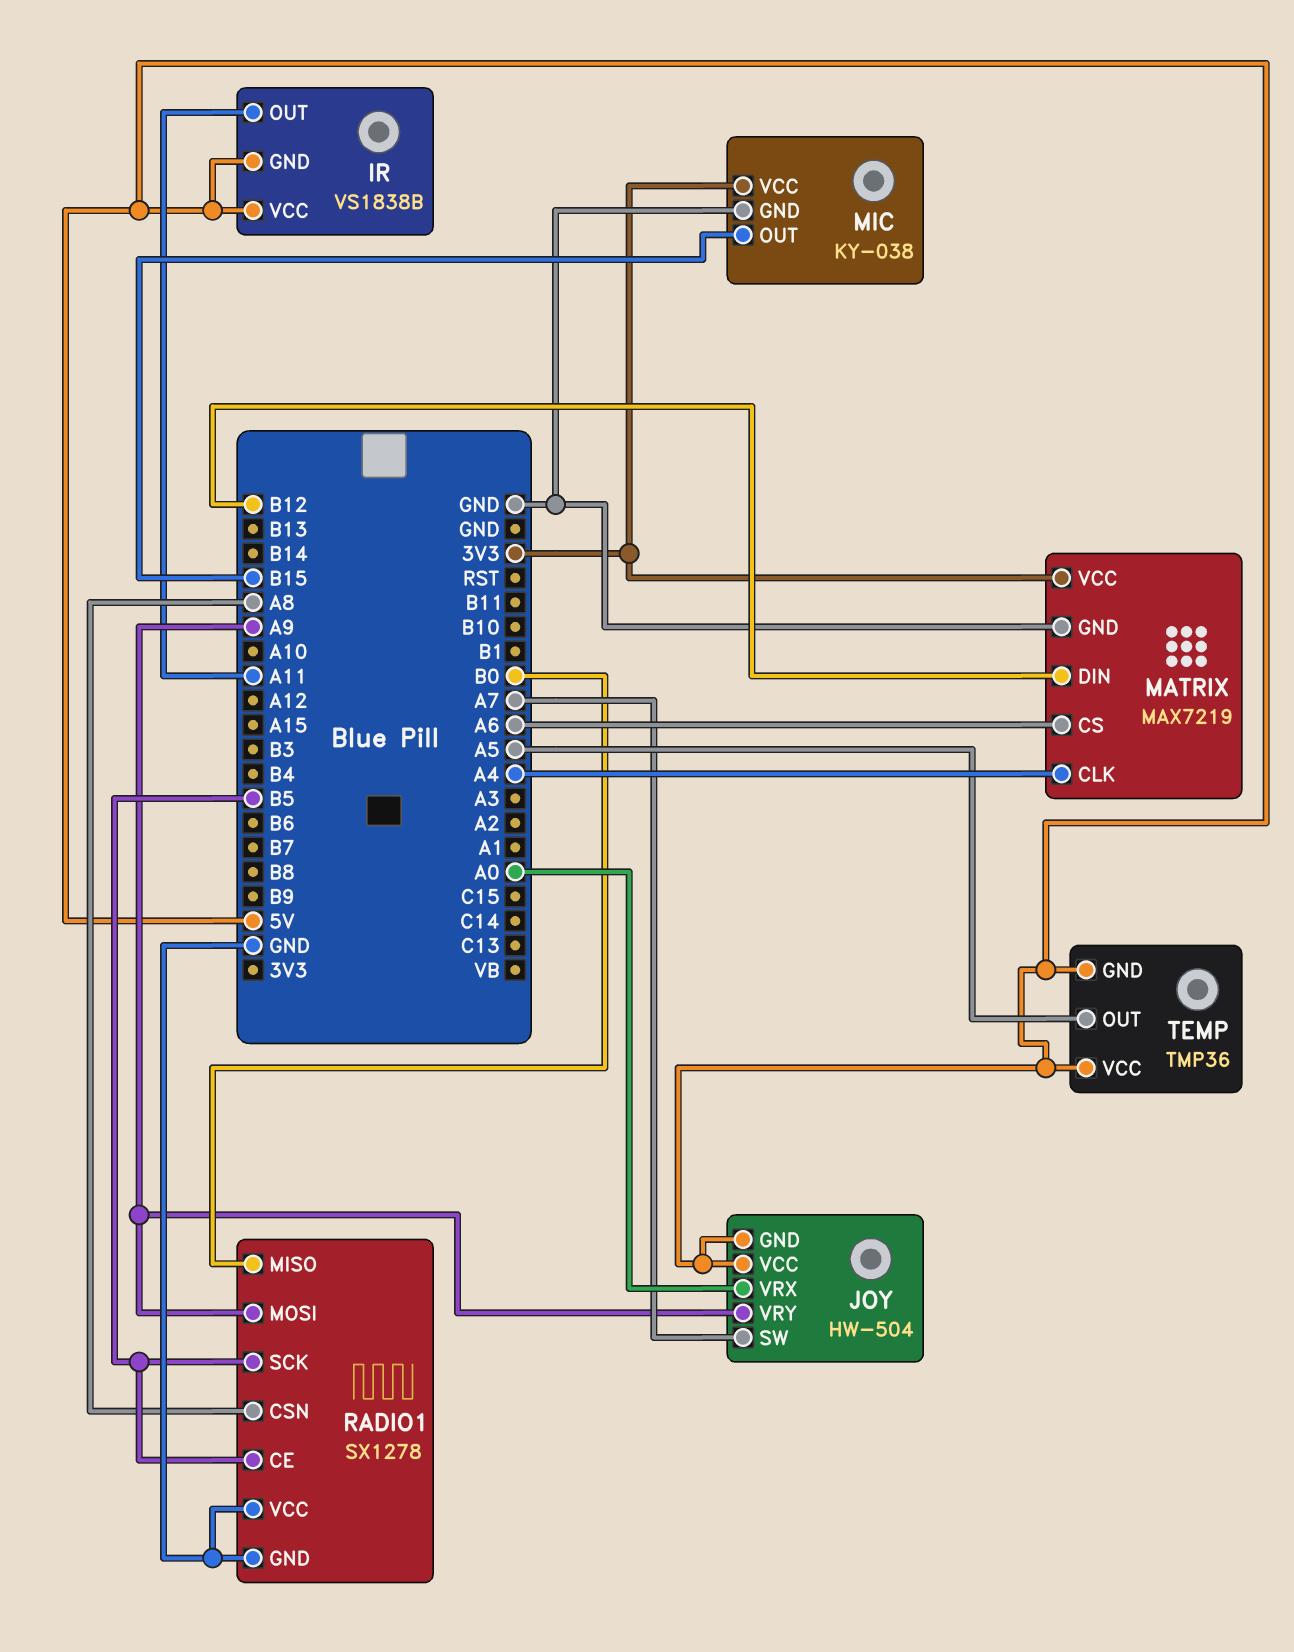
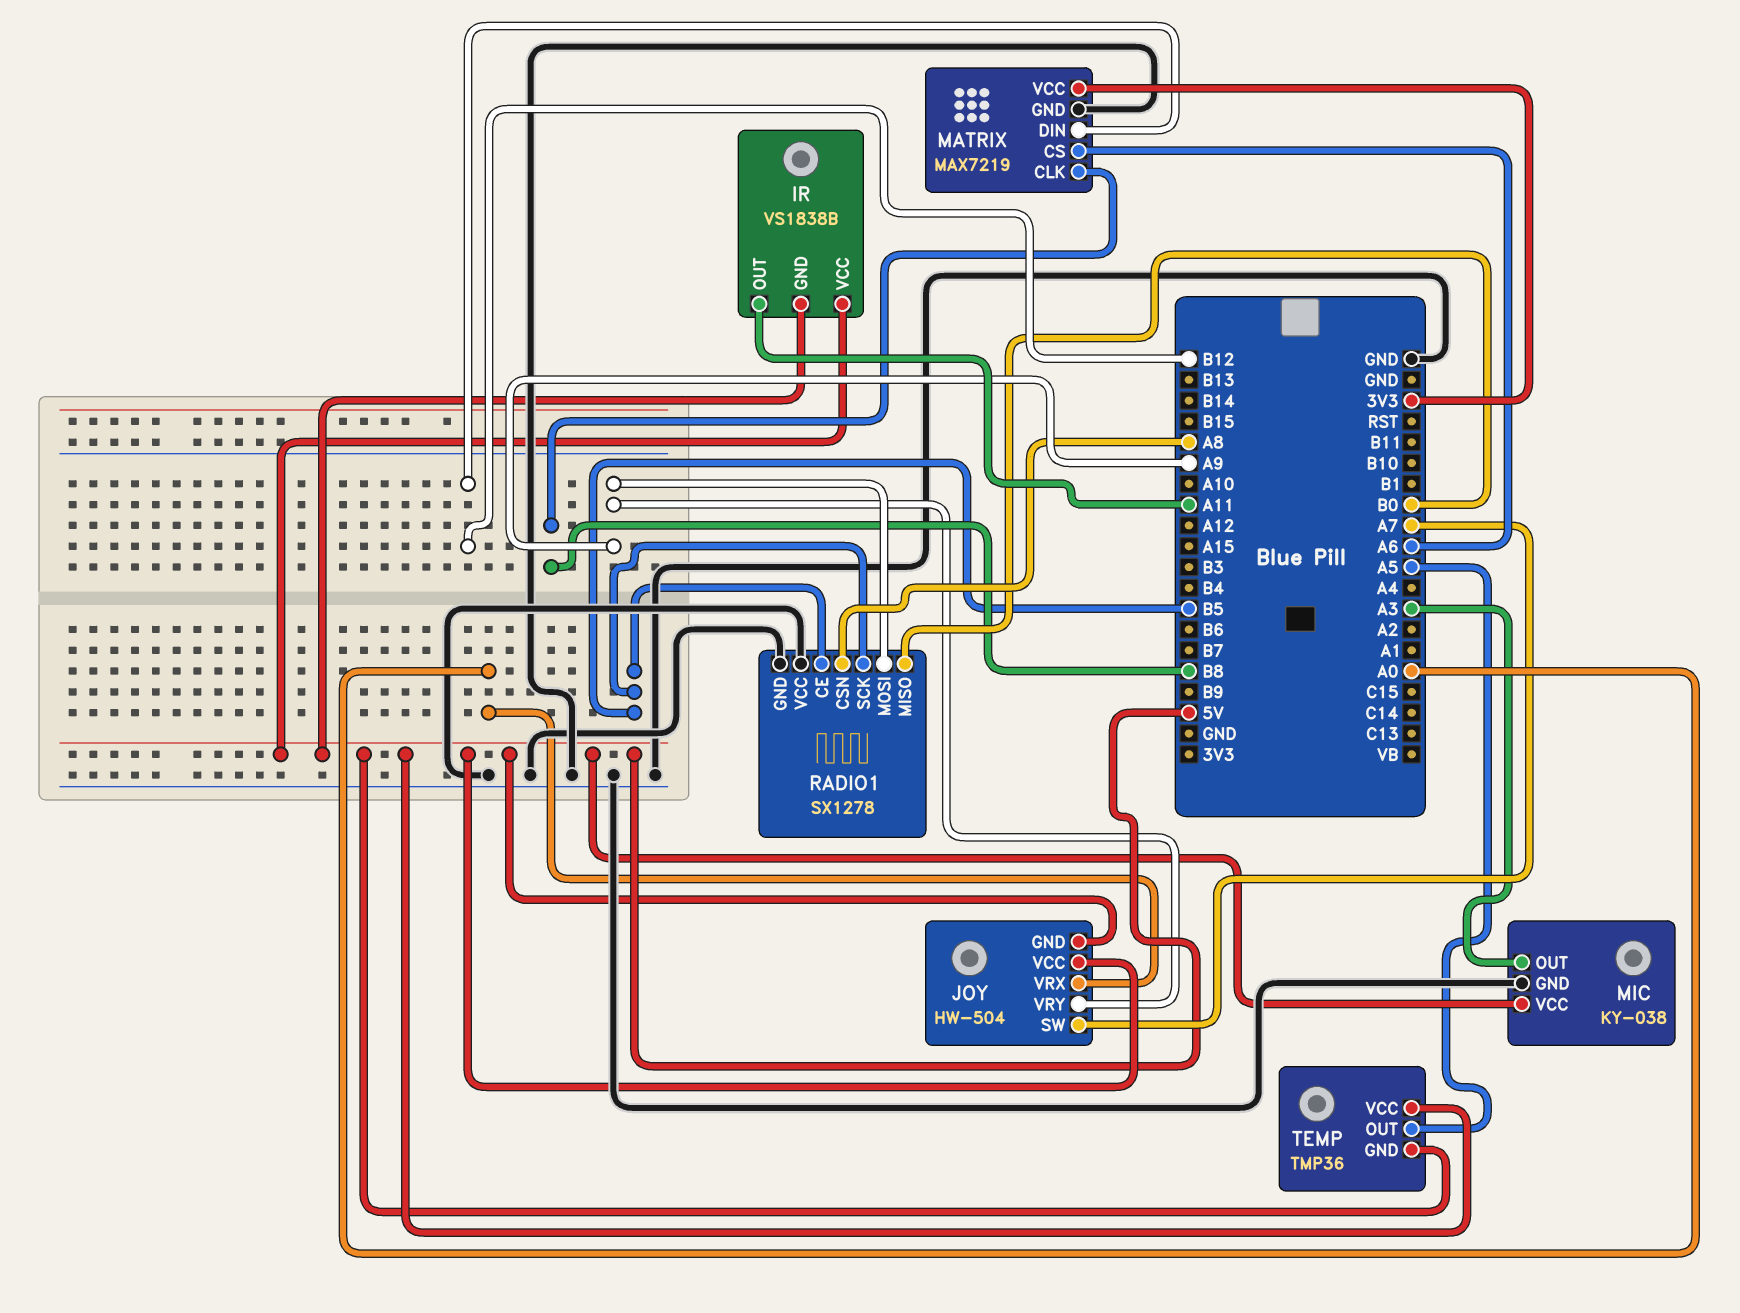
MATRIX pin CLK: A4 -> B8
MIC pin OUT: B15 -> A3
MIC pin VCC: 3V3 -> 5V

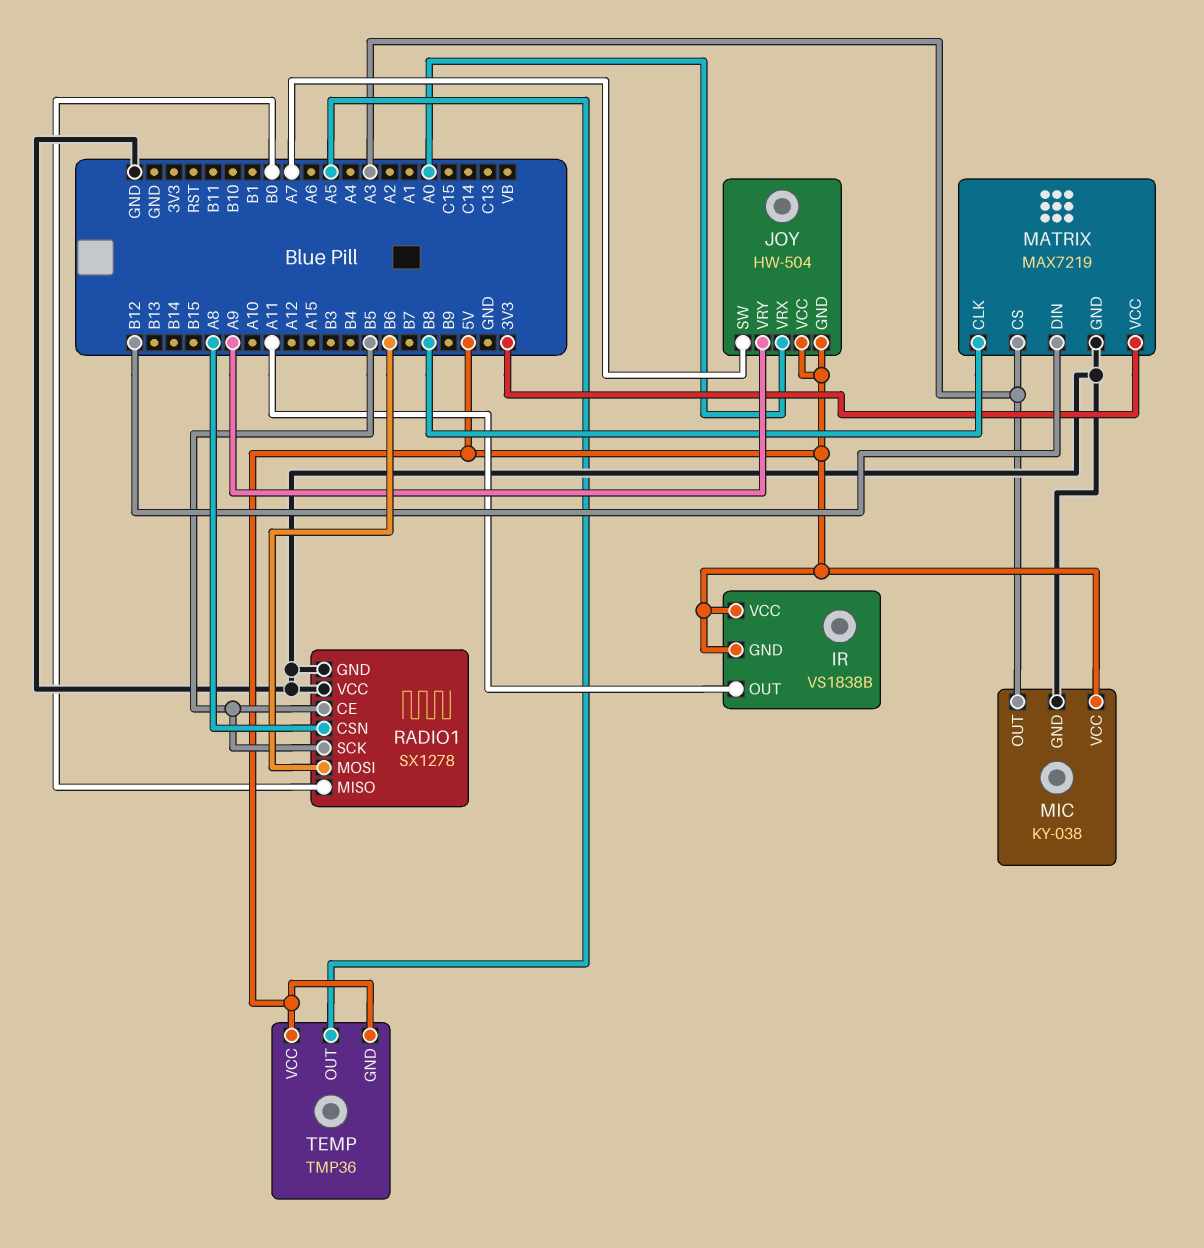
MATRIX pin CS: A6 -> A3
RADIO1 pin MOSI: A9 -> B6

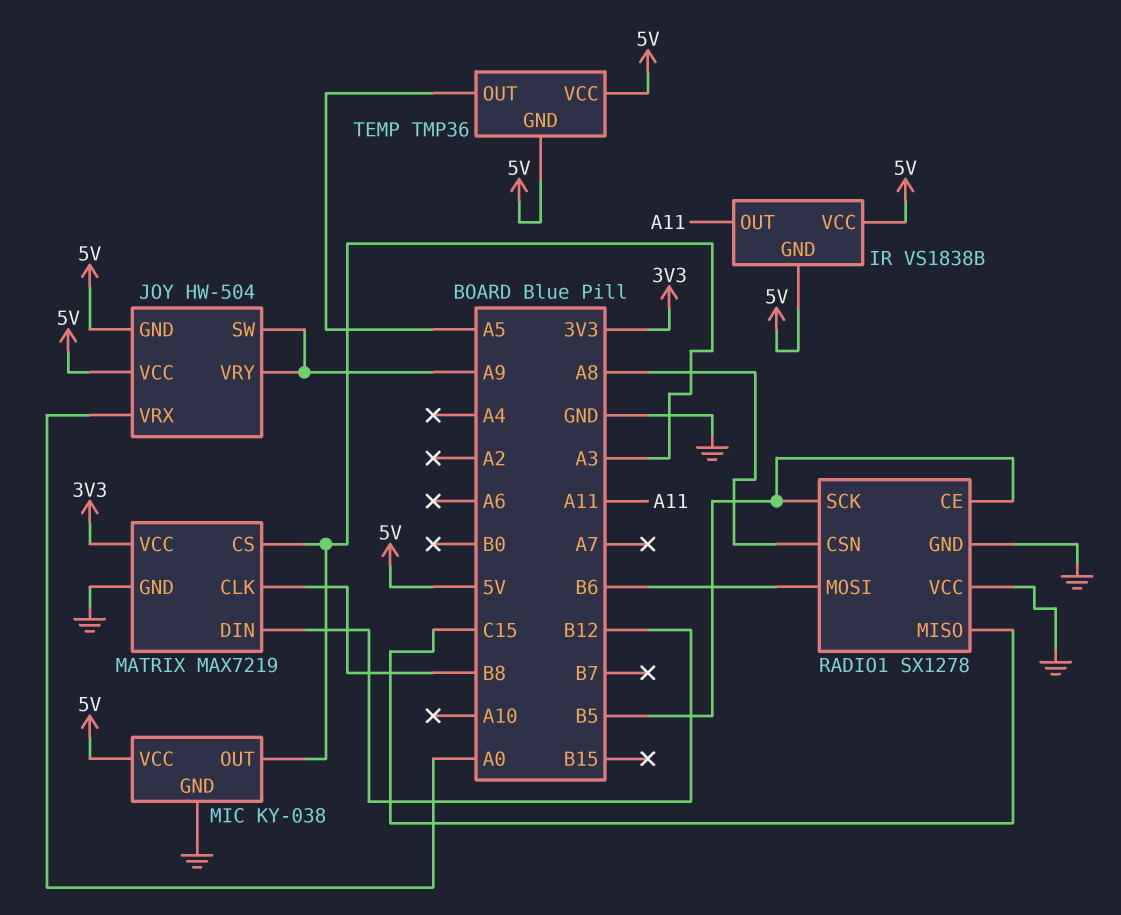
JOY pin SW: A7 -> A9
RADIO1 pin MISO: B0 -> C15

